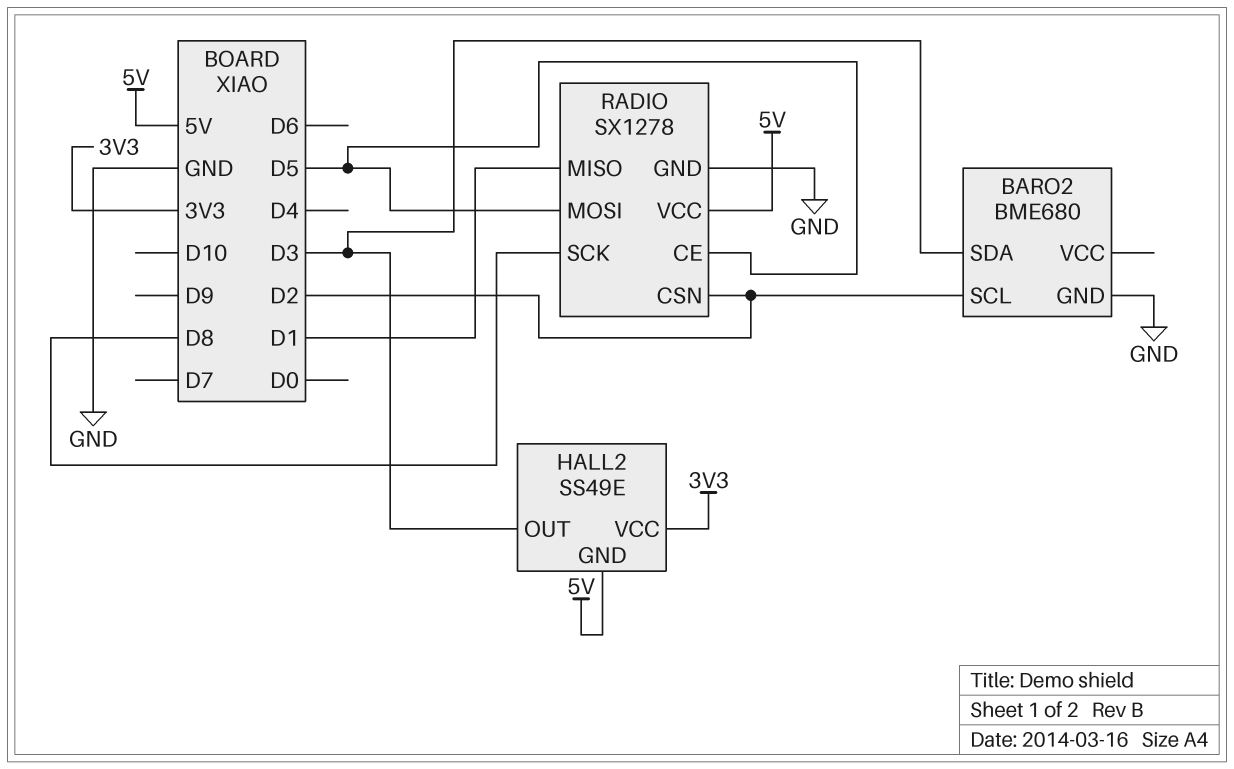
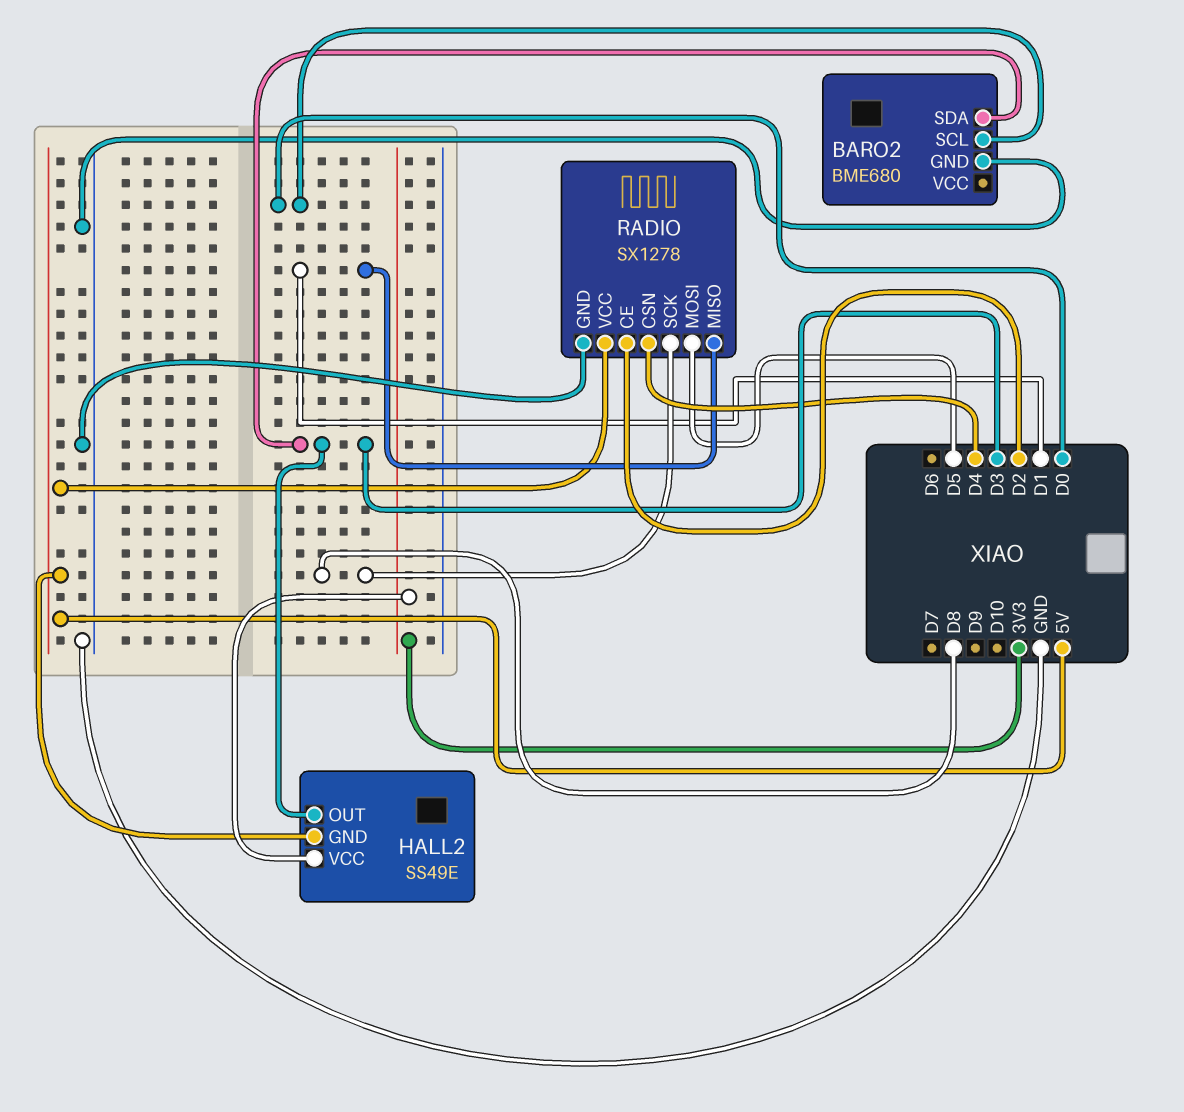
BARO2 pin SCL: D2 -> D0
RADIO pin CE: D5 -> D2
RADIO pin CSN: D2 -> D4

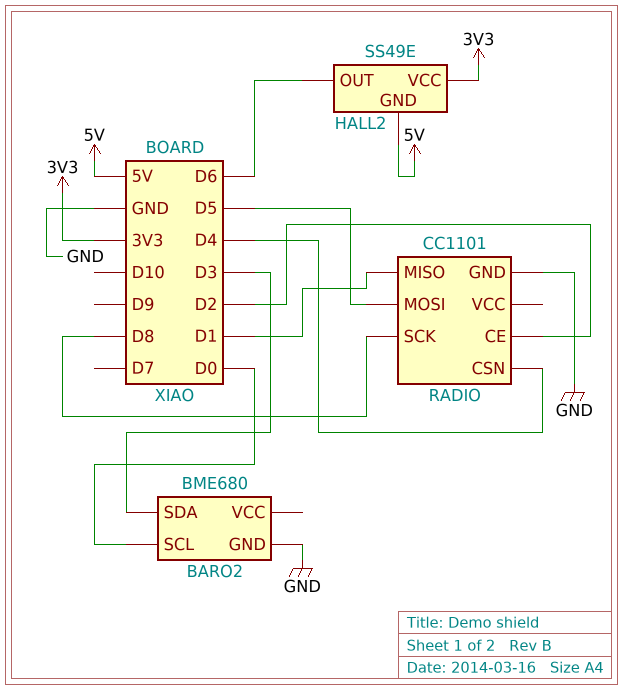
HALL2 pin OUT: D3 -> D6
RADIO: SX1278 -> CC1101
RADIO pin VCC: 5V -> none

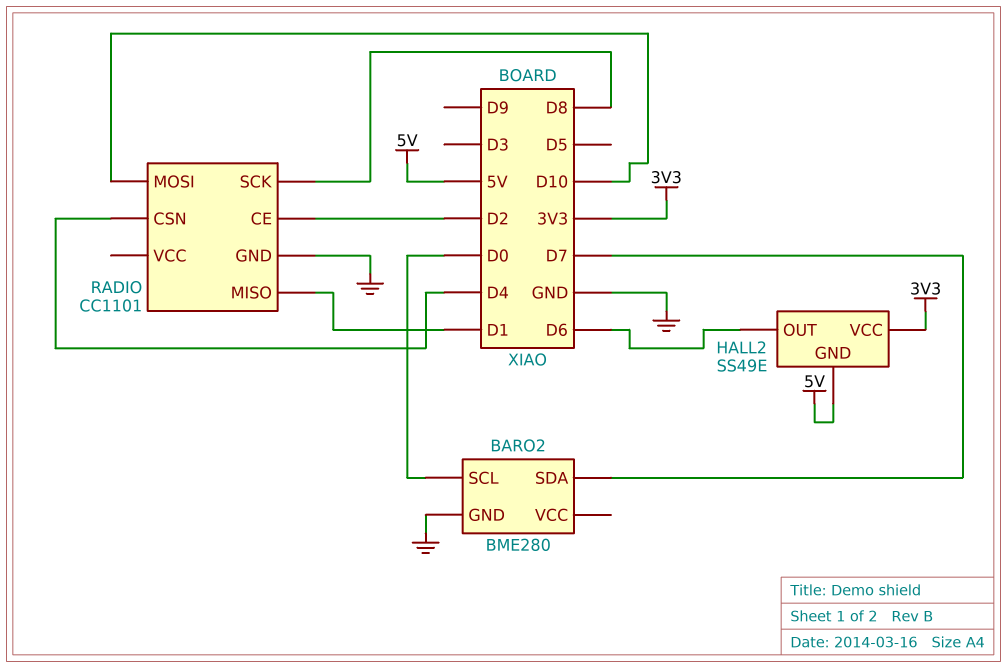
BARO2: BME680 -> BME280
BARO2 pin SDA: D3 -> D7
RADIO pin MOSI: D5 -> D10

